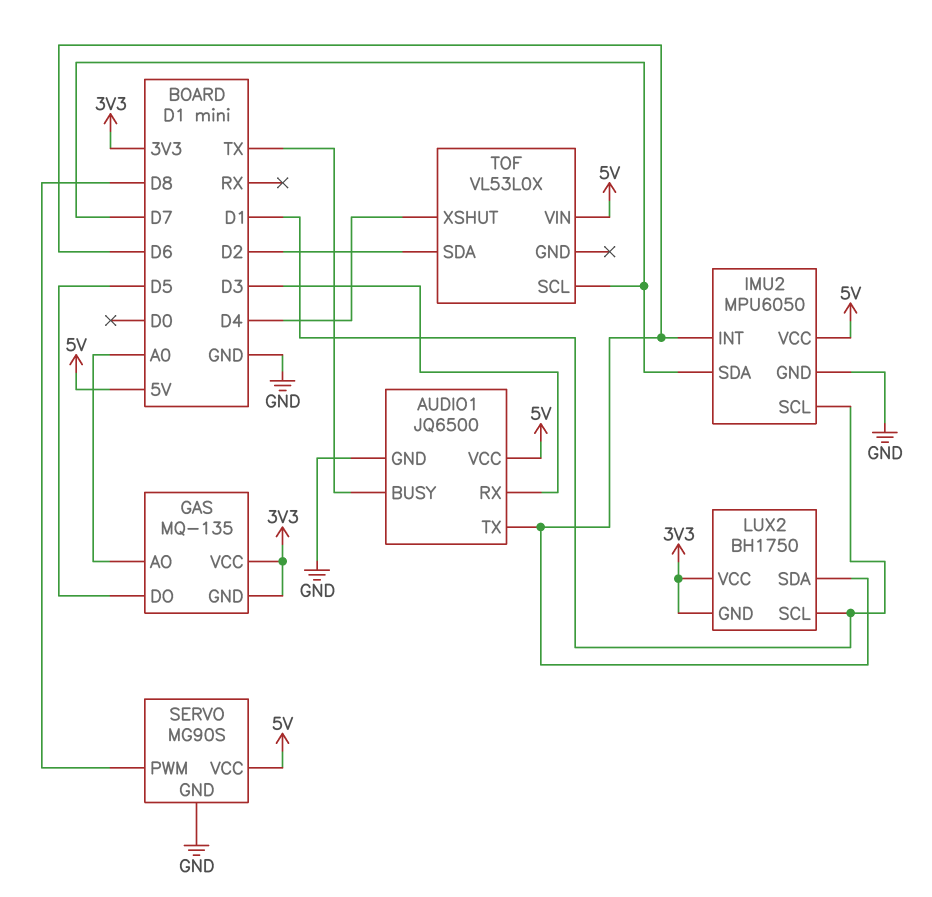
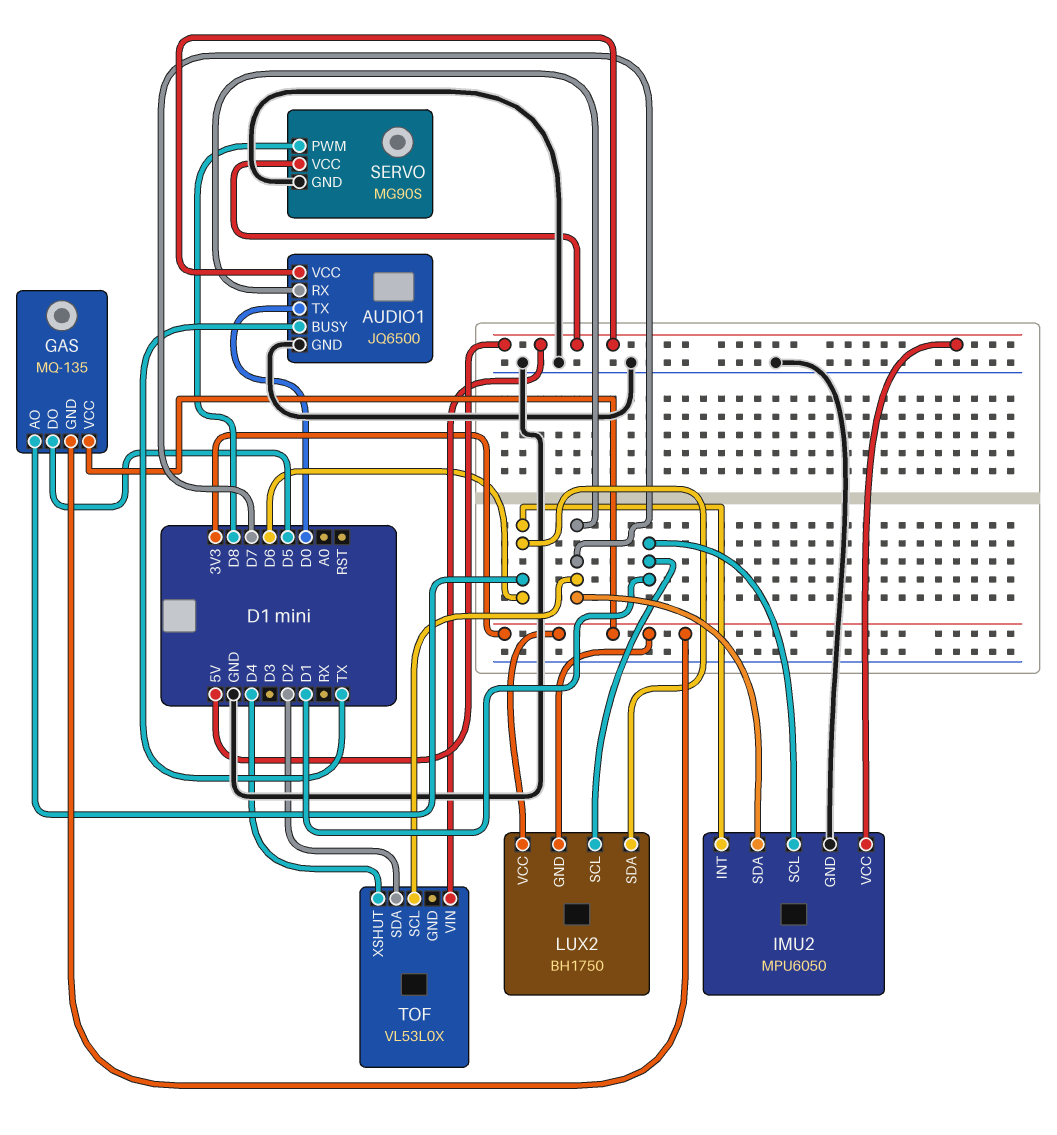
AUDIO1 pin RX: D3 -> D7
AUDIO1 pin TX: D6 -> D0
GAS pin AO: A0 -> D6

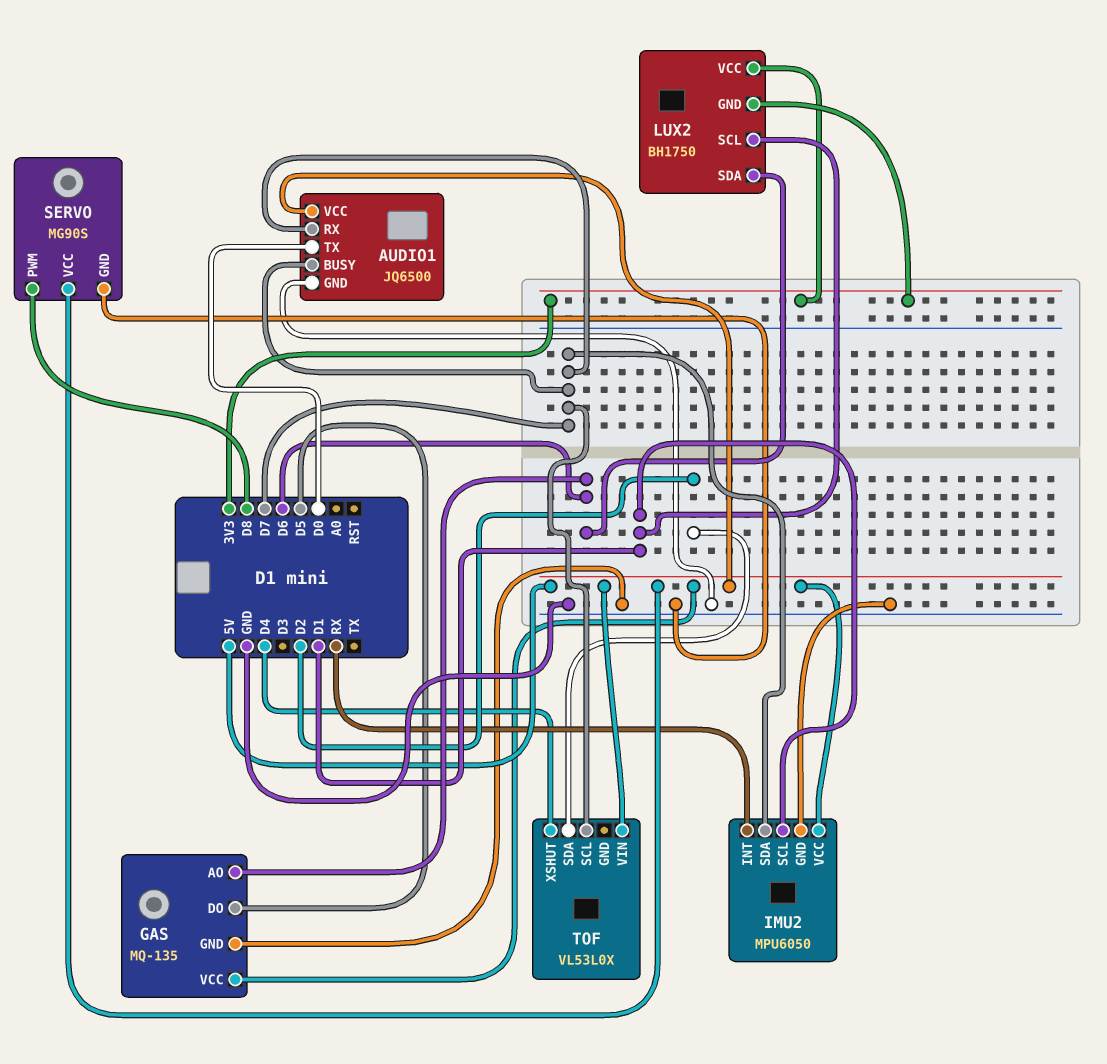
AUDIO1 pin BUSY: TX -> D7
GAS pin GND: 3V3 -> GND
GAS pin VCC: 3V3 -> 5V
IMU2 pin INT: D6 -> RX

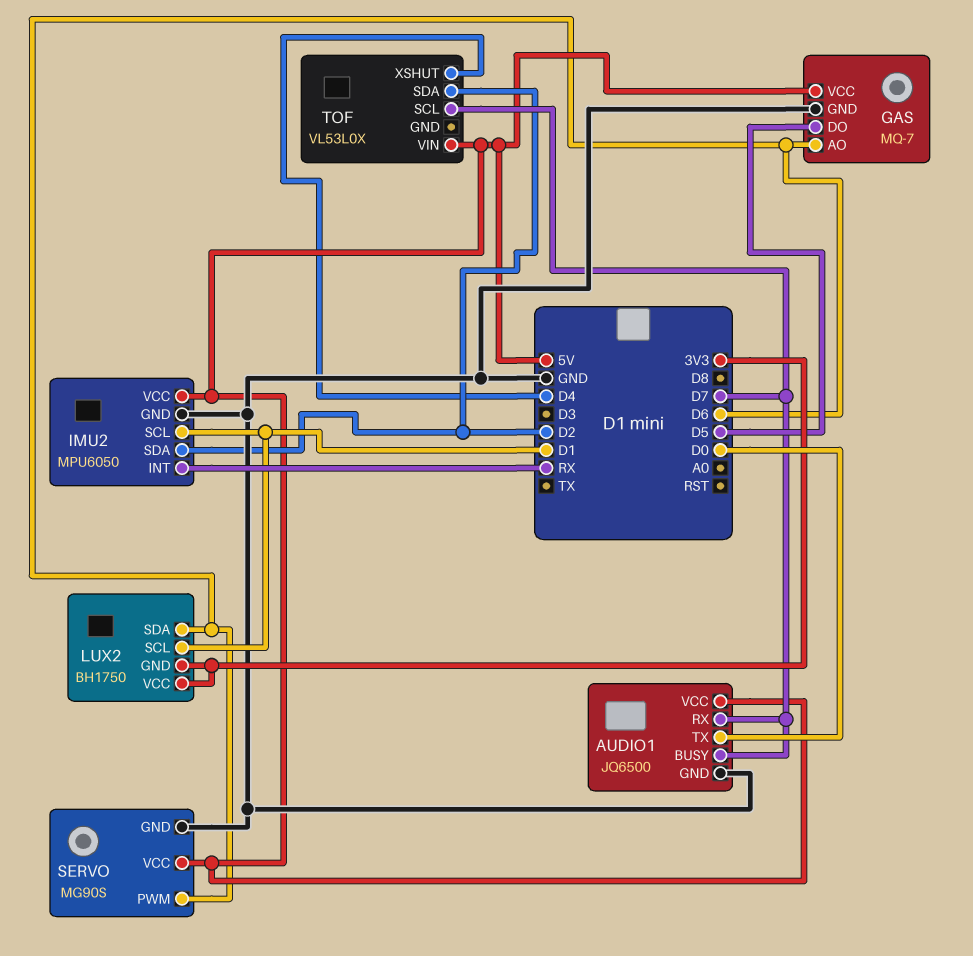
GAS: MQ-135 -> MQ-7
IMU2 pin SDA: D7 -> D2
SERVO pin PWM: D8 -> D6

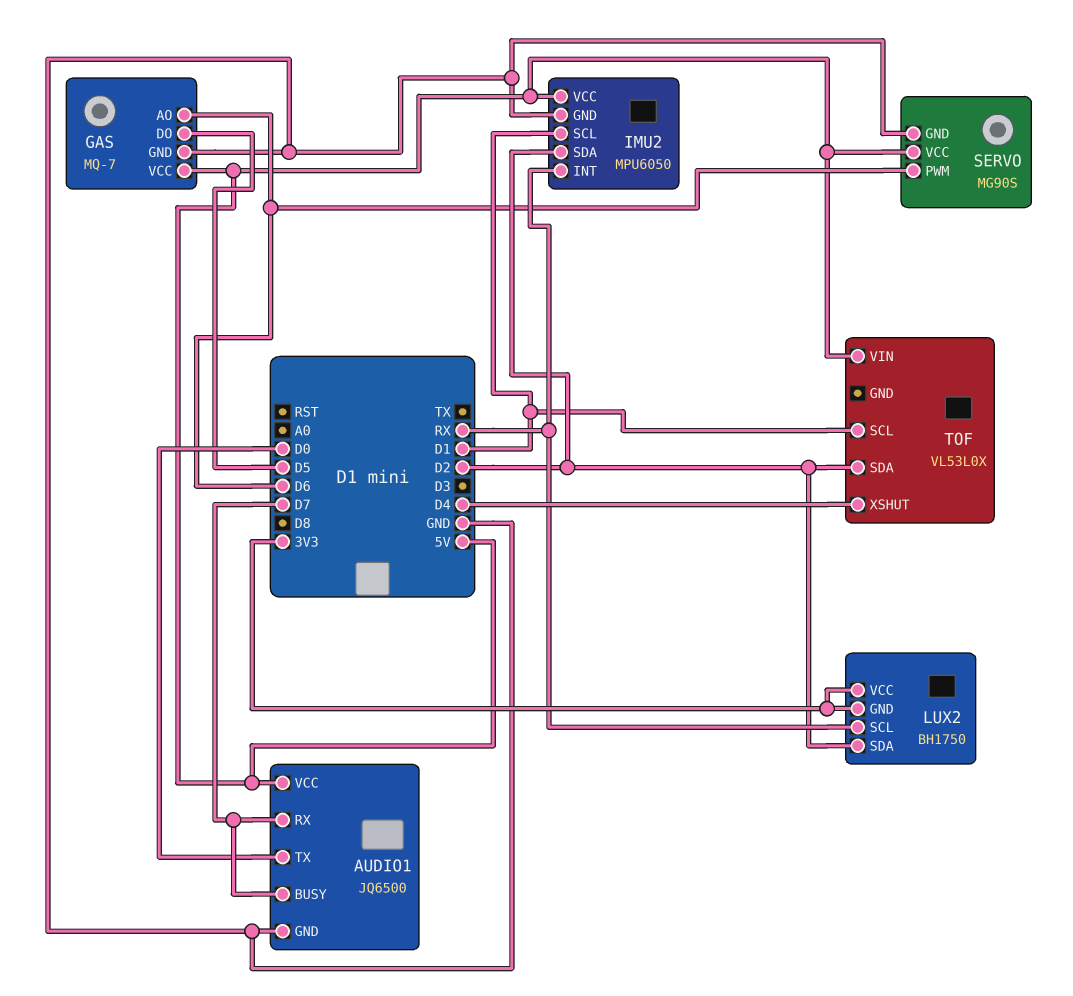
LUX2 pin SCL: D1 -> RX
LUX2 pin SDA: D6 -> D2
TOF pin SCL: D7 -> D1

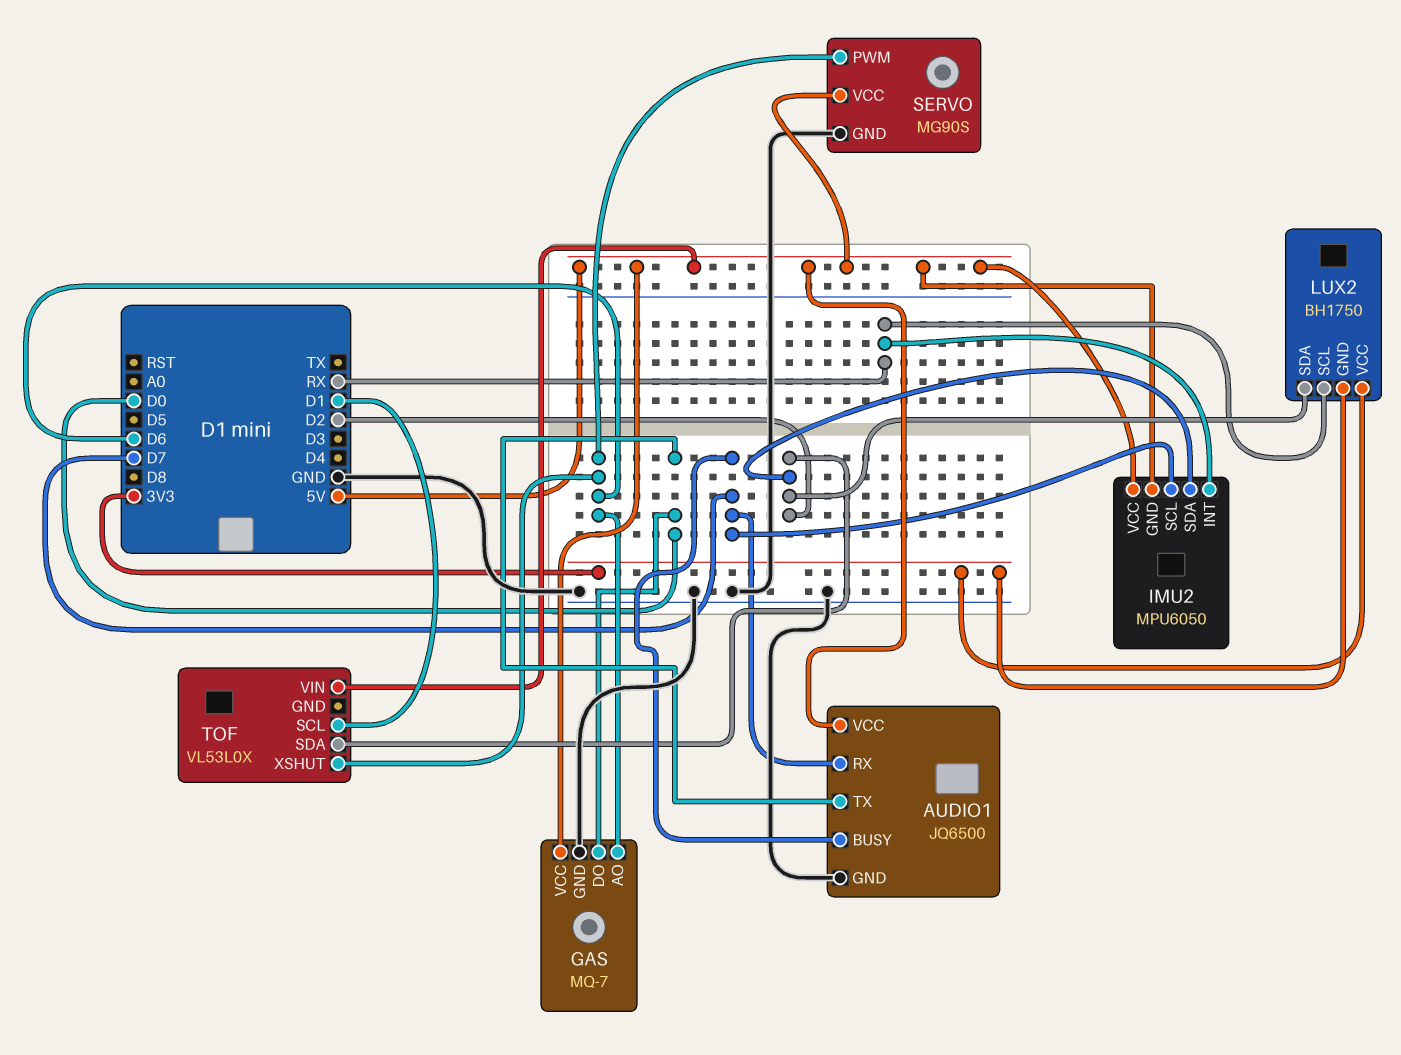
GAS pin DO: D5 -> D0
IMU2 pin GND: GND -> 5V
IMU2 pin SCL: D1 -> D7
TOF pin XSHUT: D4 -> D6

